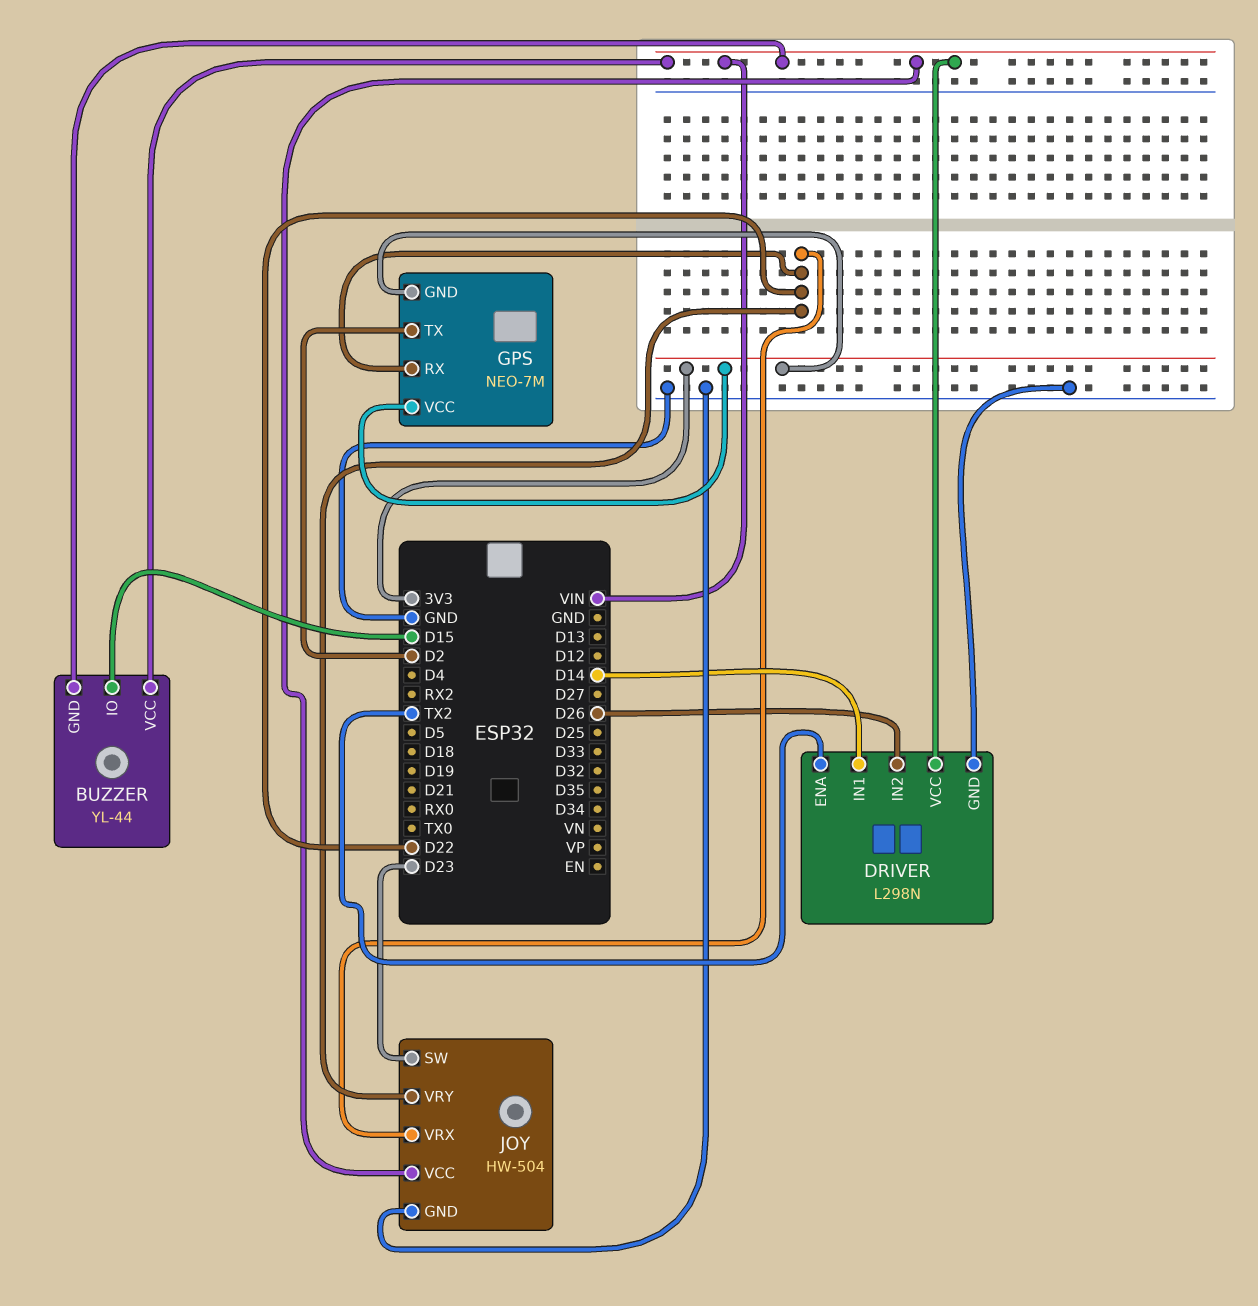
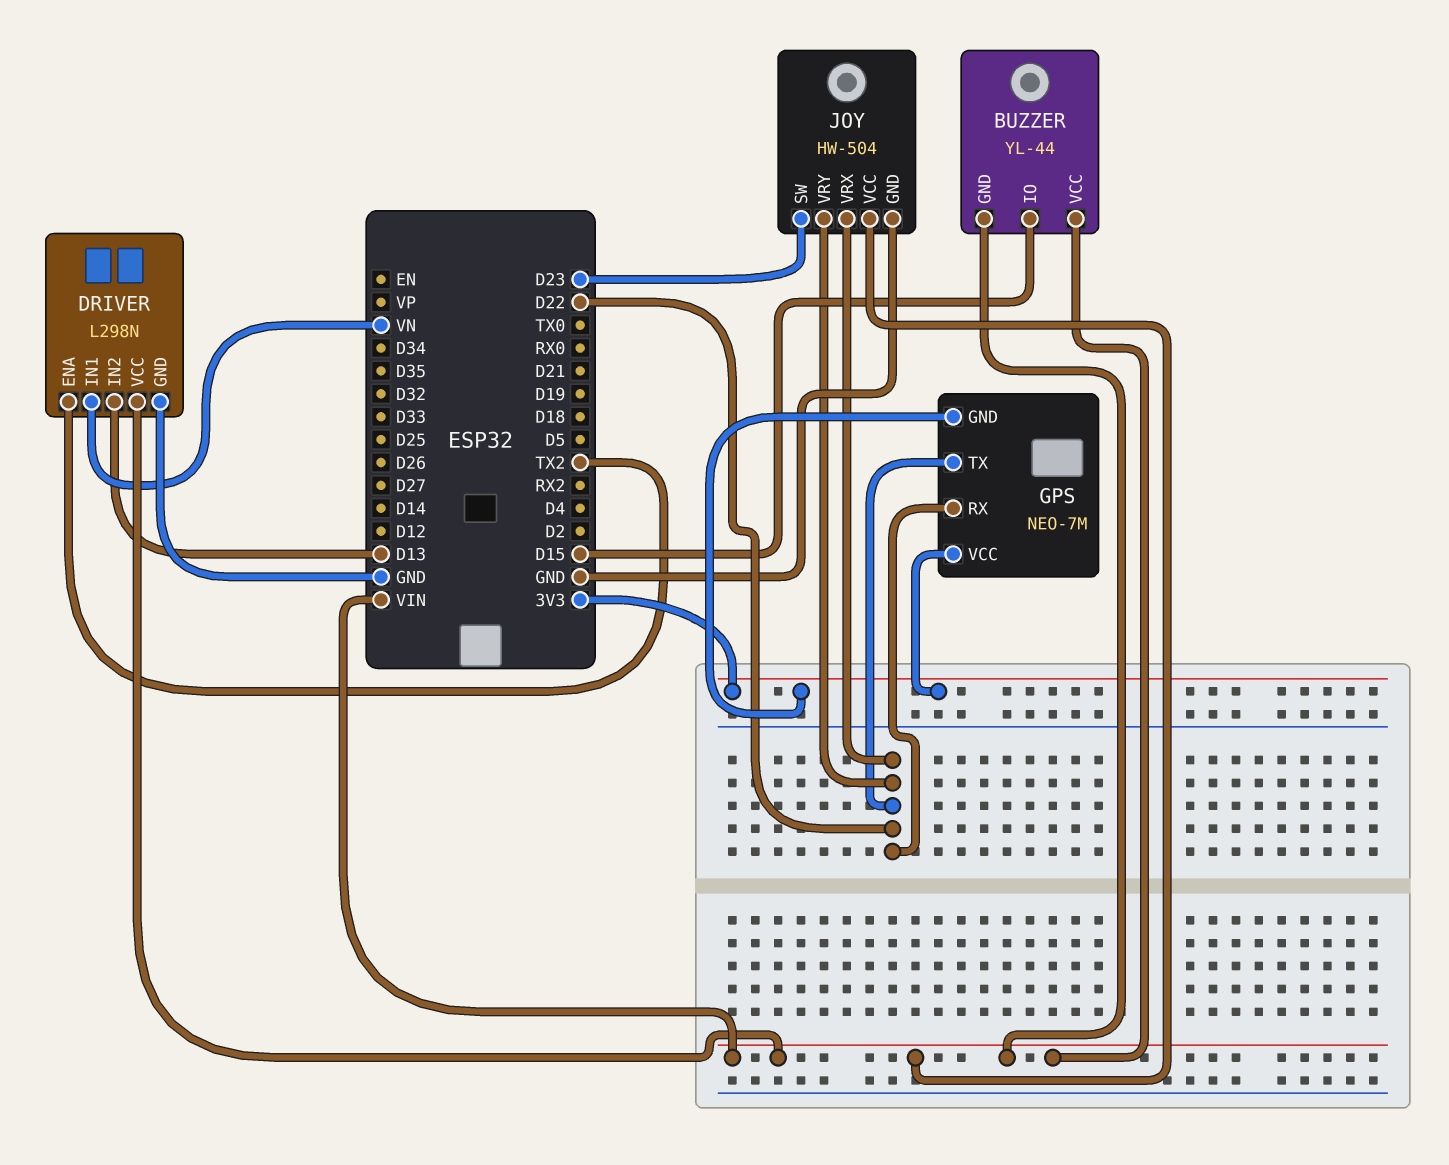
DRIVER pin IN1: D14 -> VN
DRIVER pin IN2: D26 -> D13
GPS pin TX: D2 -> D22

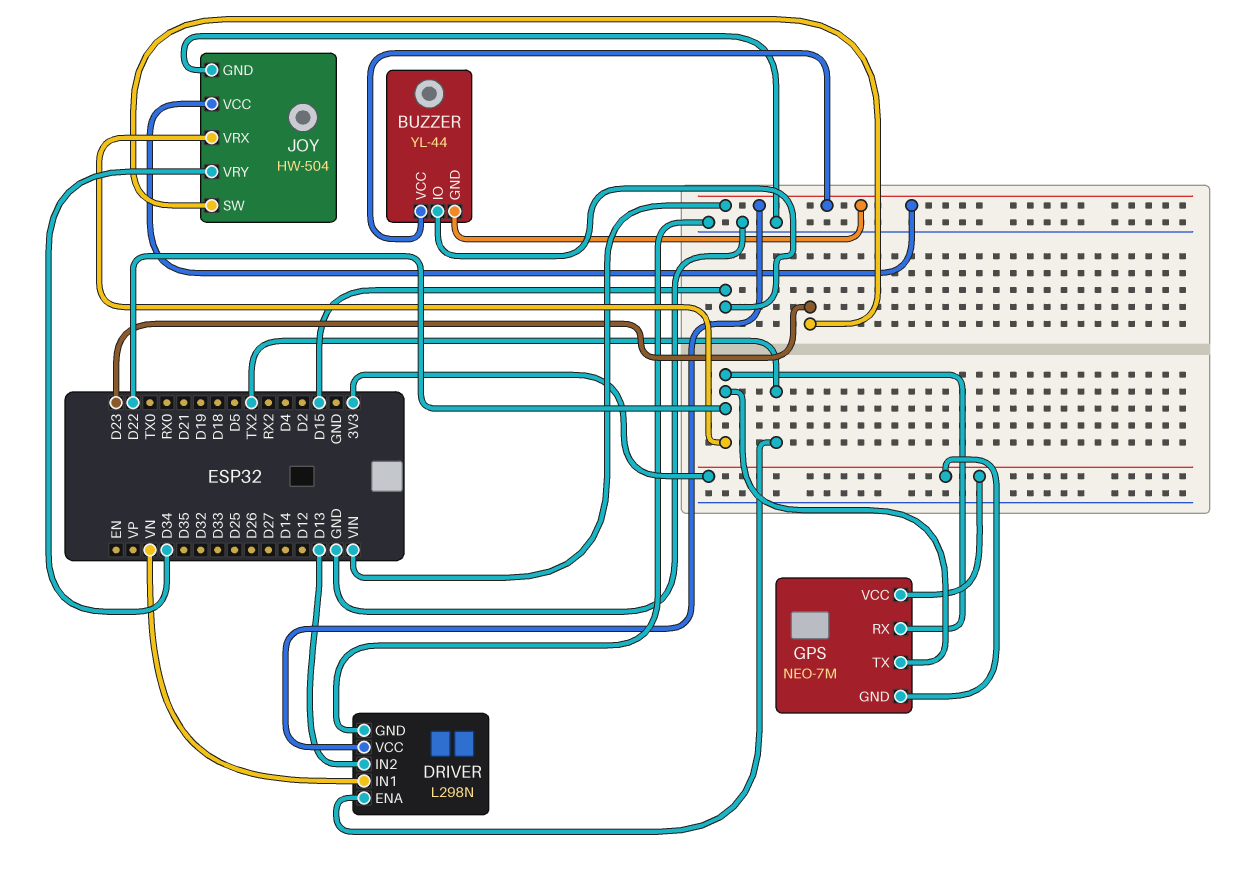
JOY pin VRY: D22 -> D34

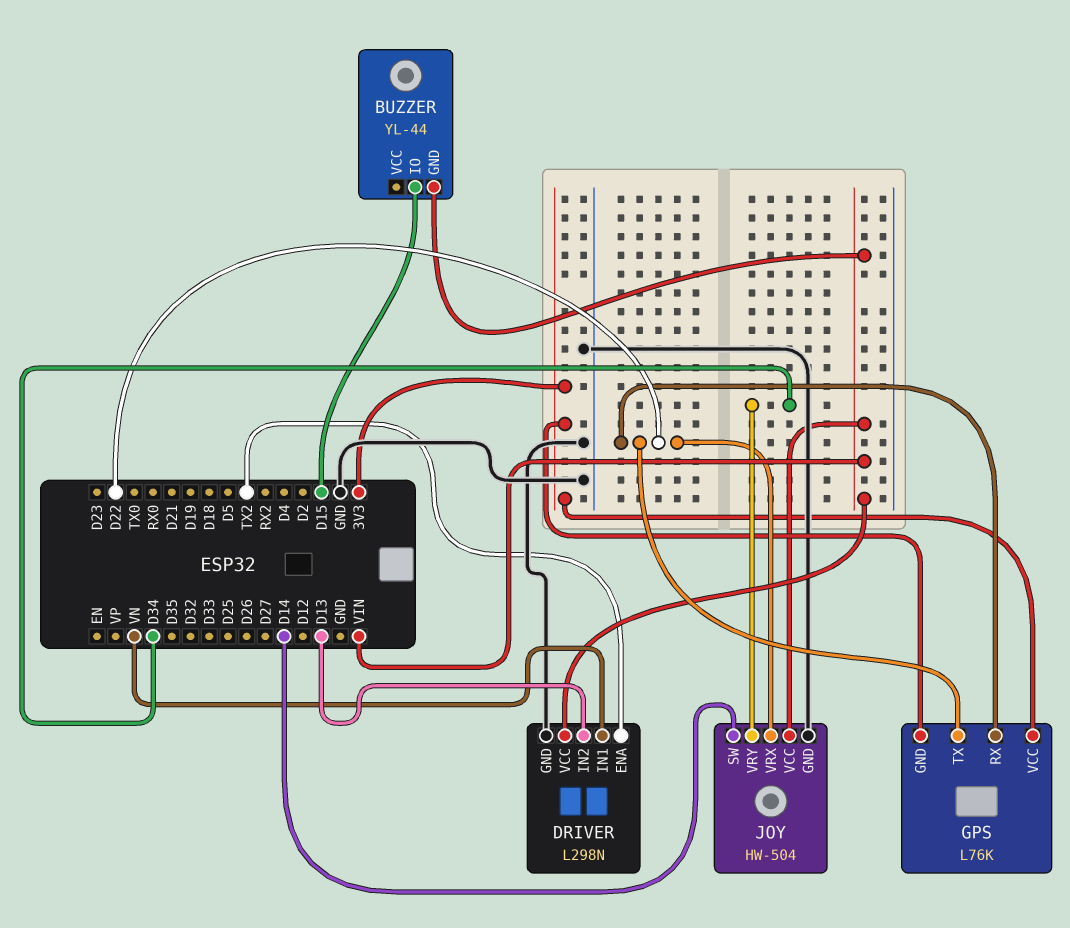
BUZZER pin VCC: VIN -> none
GPS: NEO-7M -> L76K
JOY pin SW: D23 -> D14

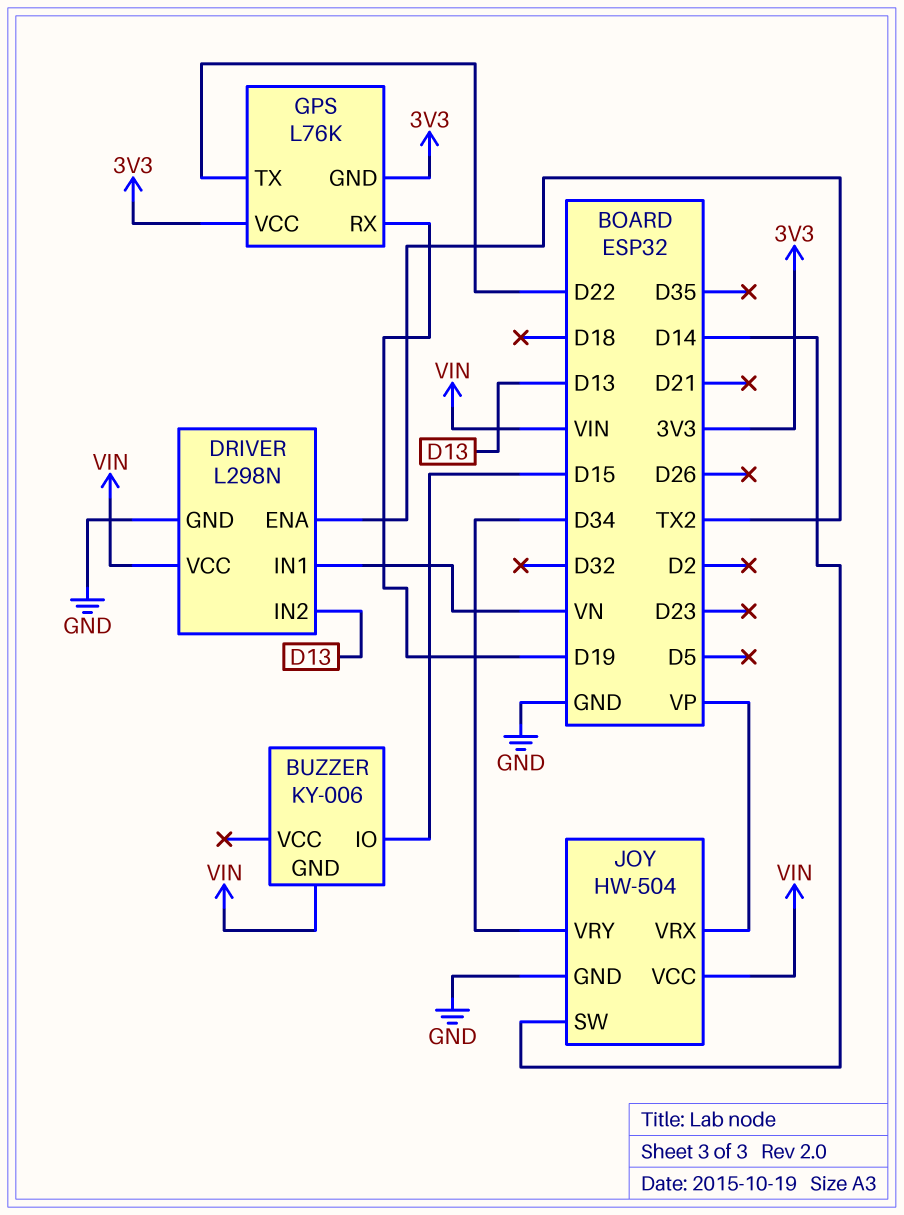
BUZZER: YL-44 -> KY-006
GPS pin RX: D22 -> D19
JOY pin VRX: D22 -> VP

